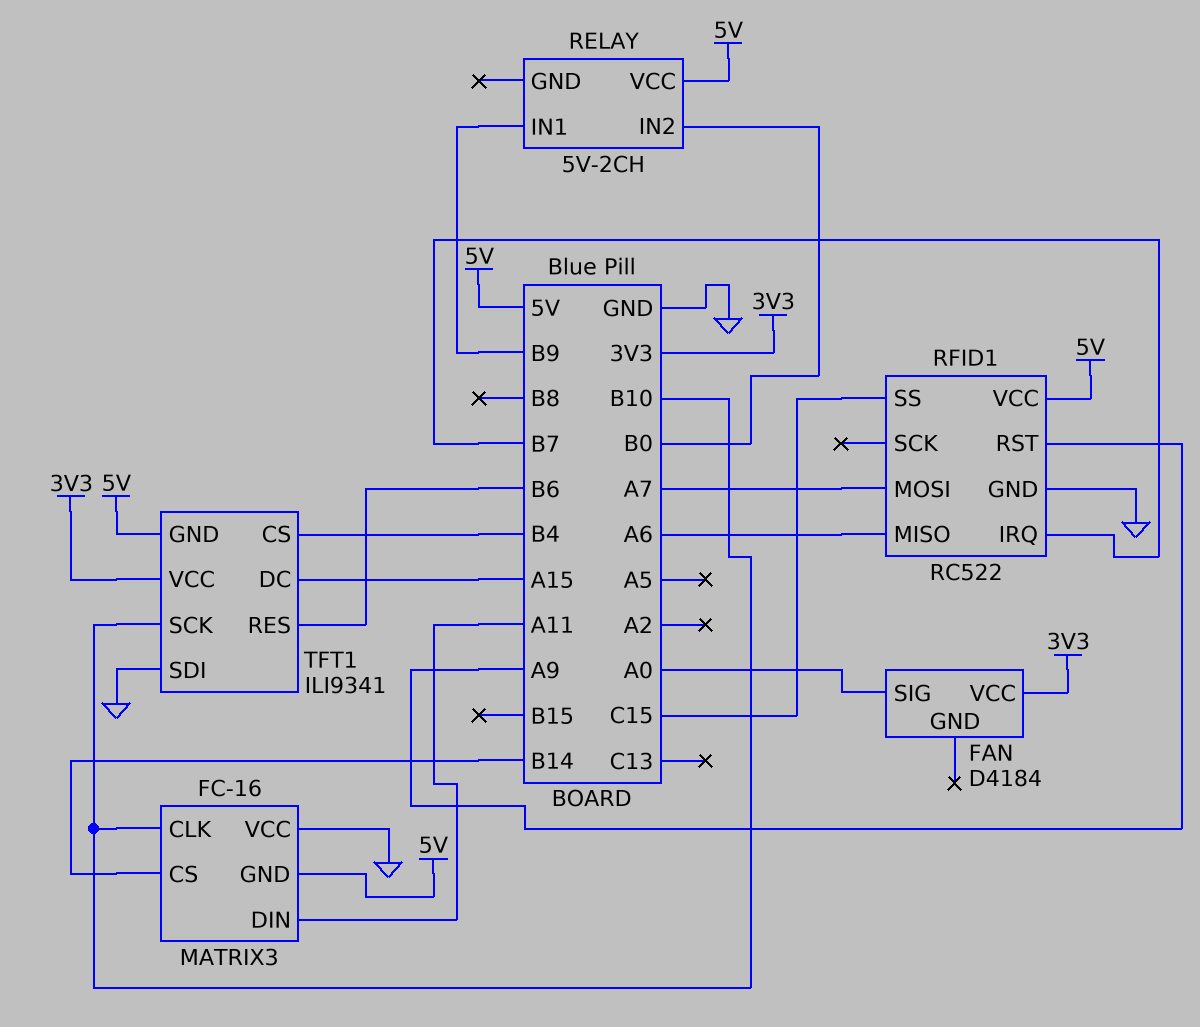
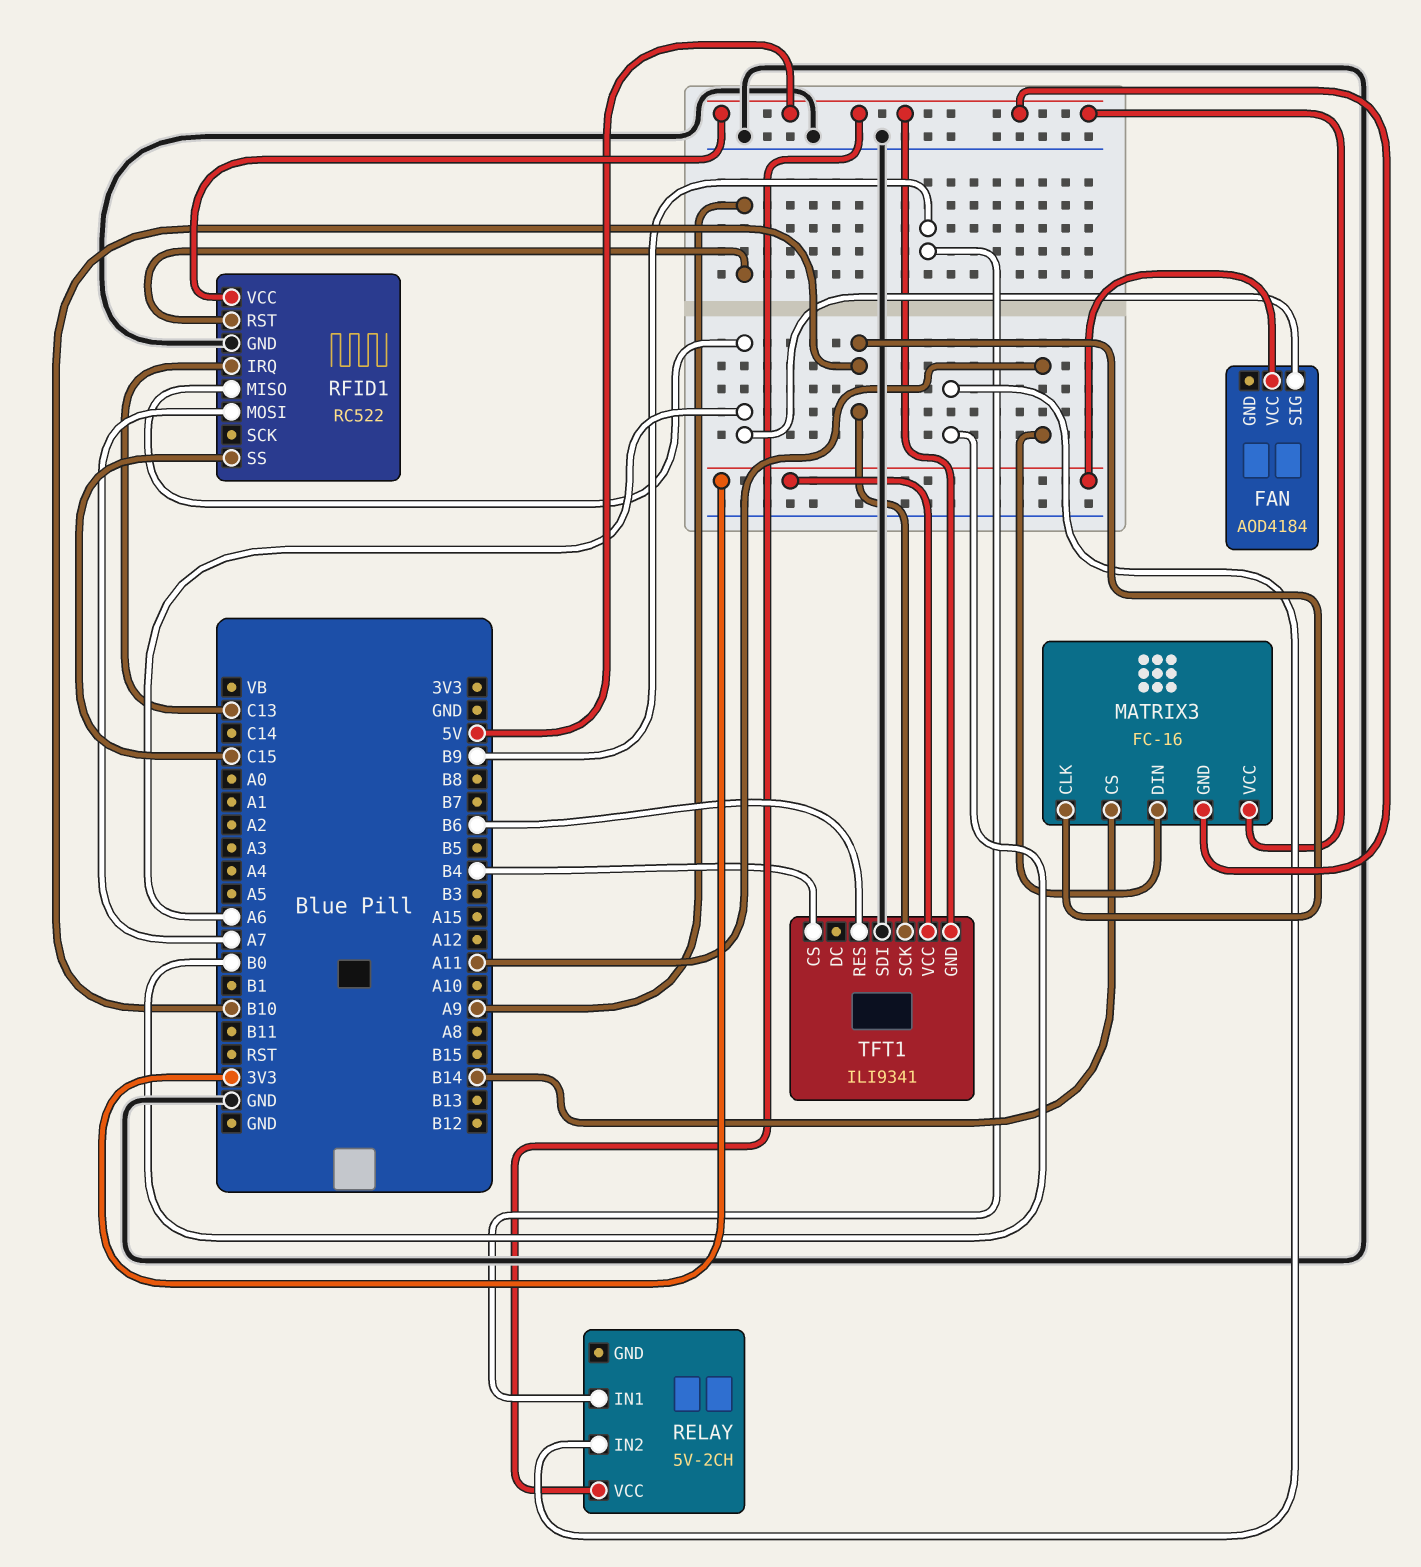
FAN: D4184 -> AOD4184
FAN pin SIG: A0 -> A6
MATRIX3 pin VCC: GND -> 5V
RFID1 pin IRQ: B7 -> C13
TFT1 pin DC: A15 -> none

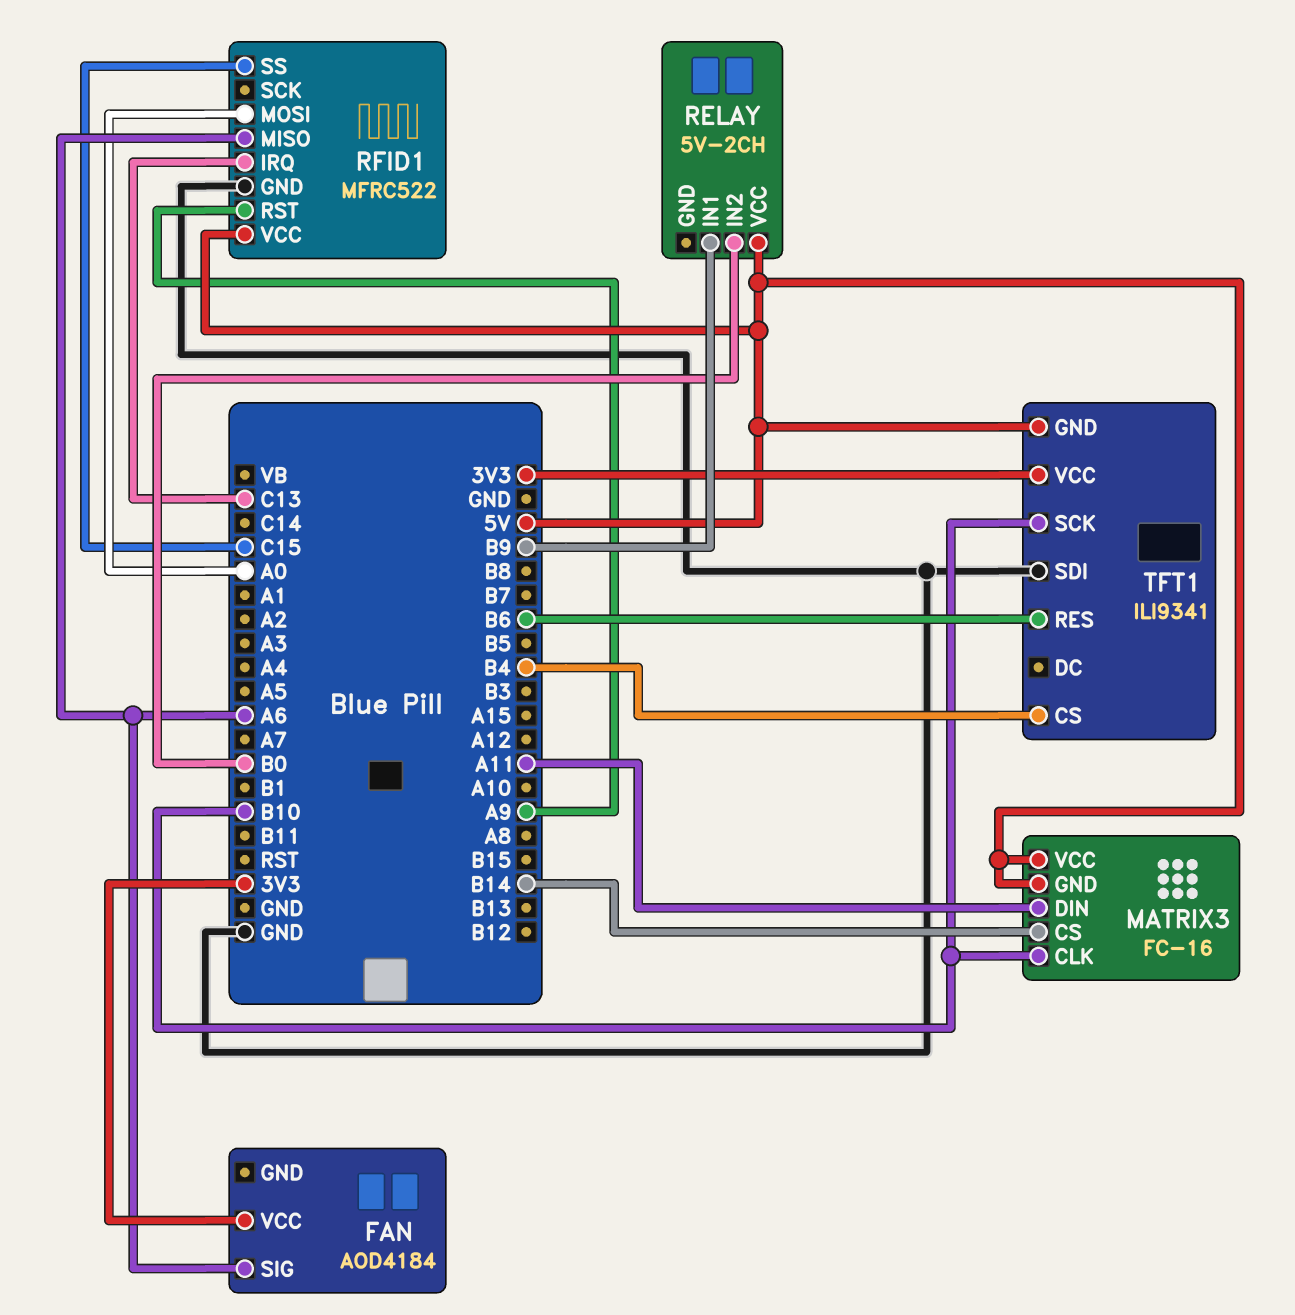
RFID1: RC522 -> MFRC522
RFID1 pin MOSI: A7 -> A0

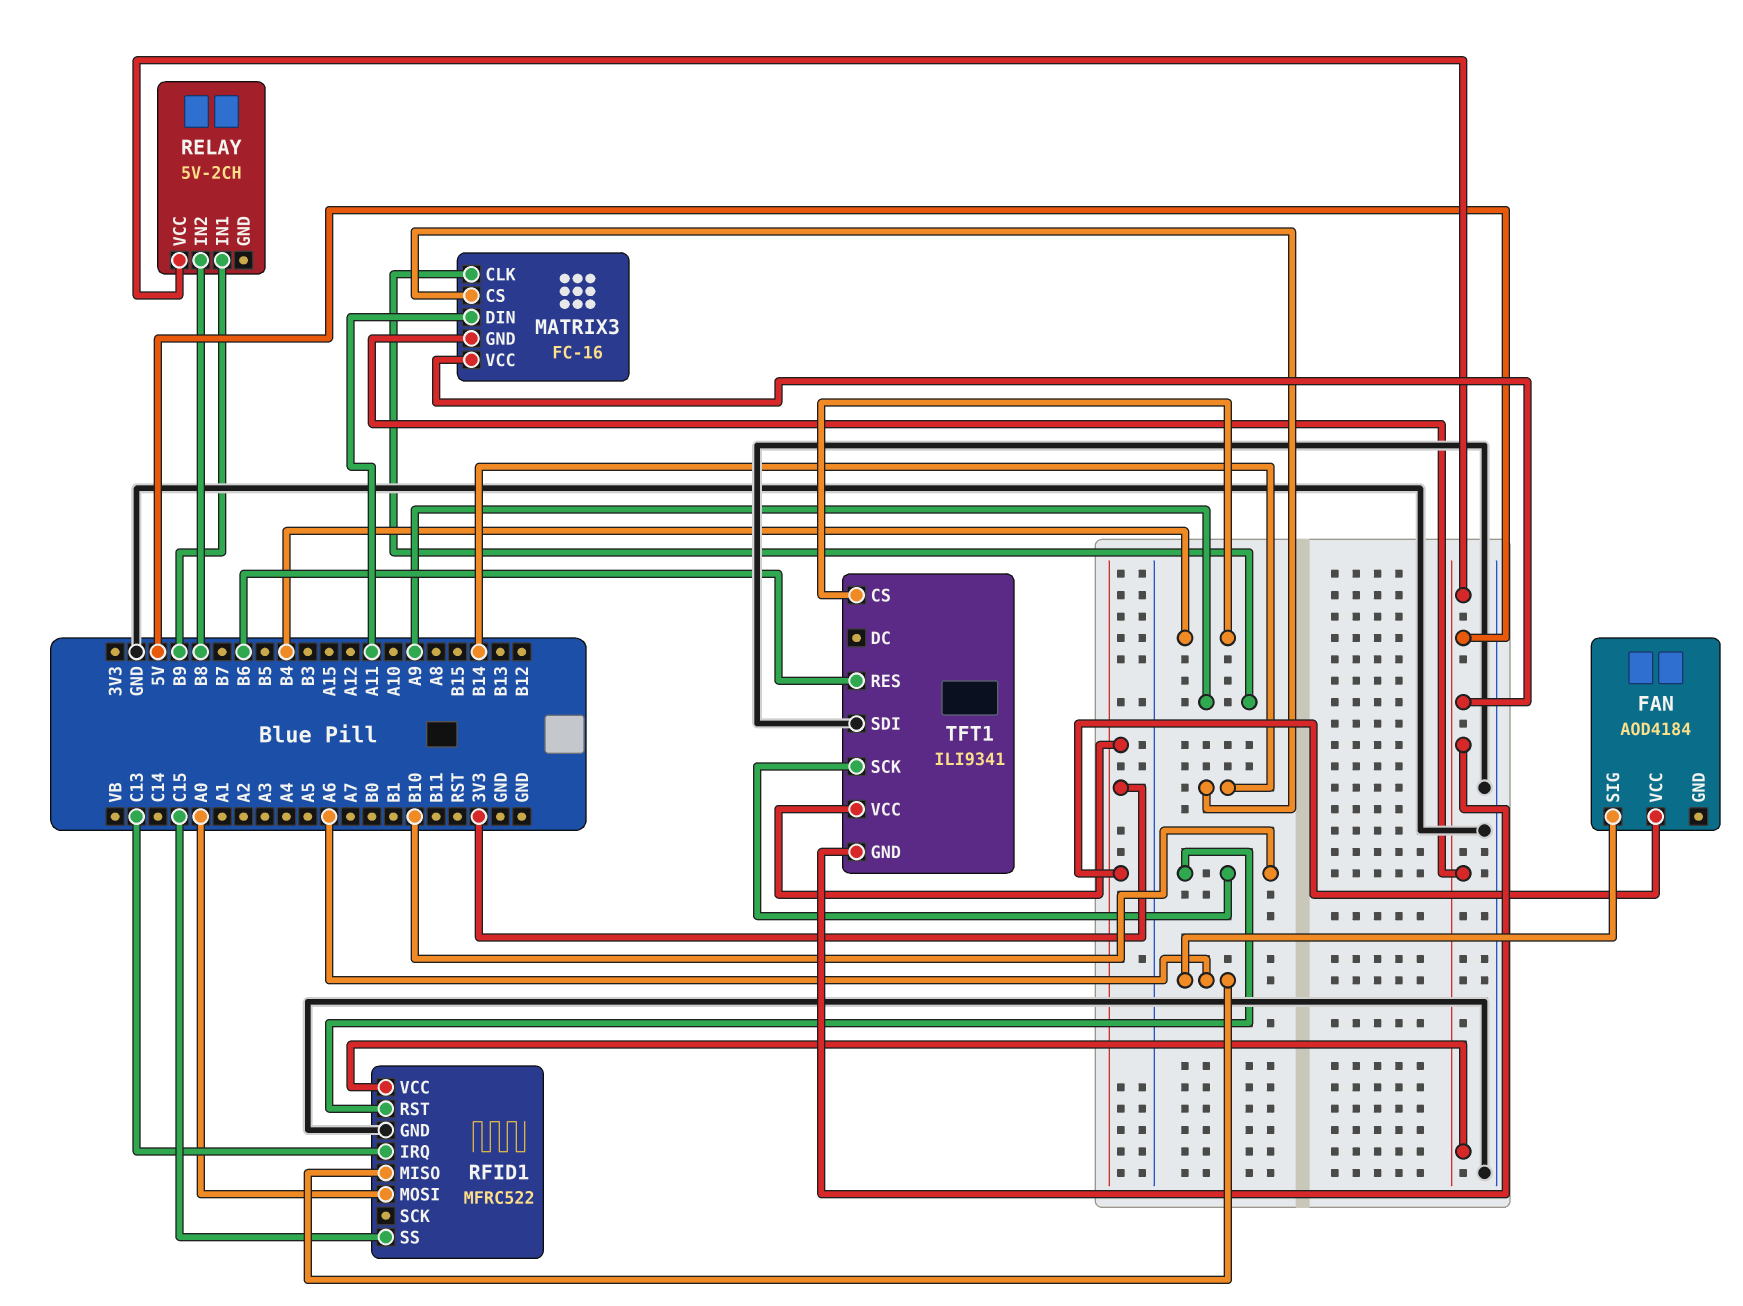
MATRIX3 pin CLK: B10 -> A9
RELAY pin IN2: B0 -> B8
RFID1 pin RST: A9 -> B10

